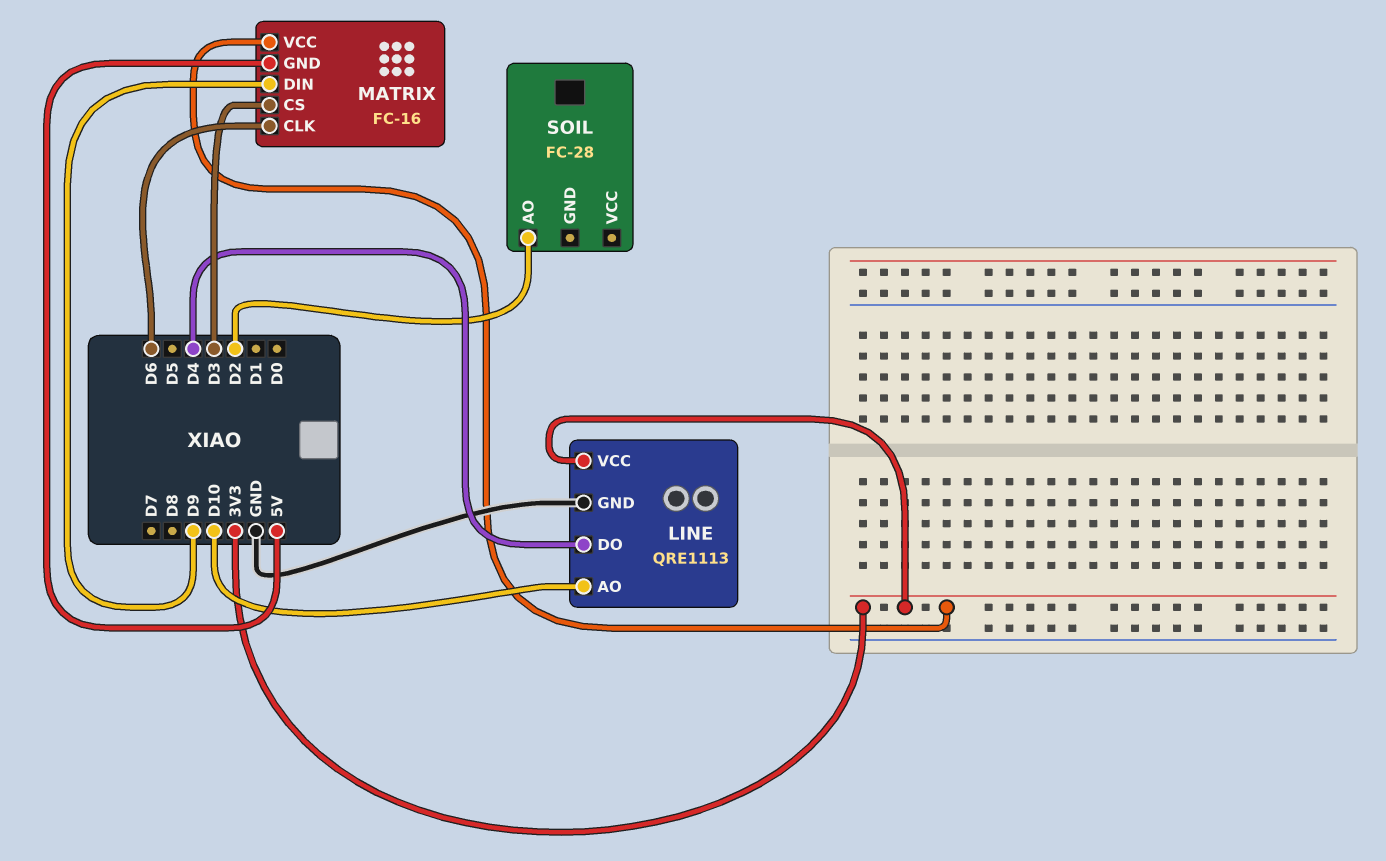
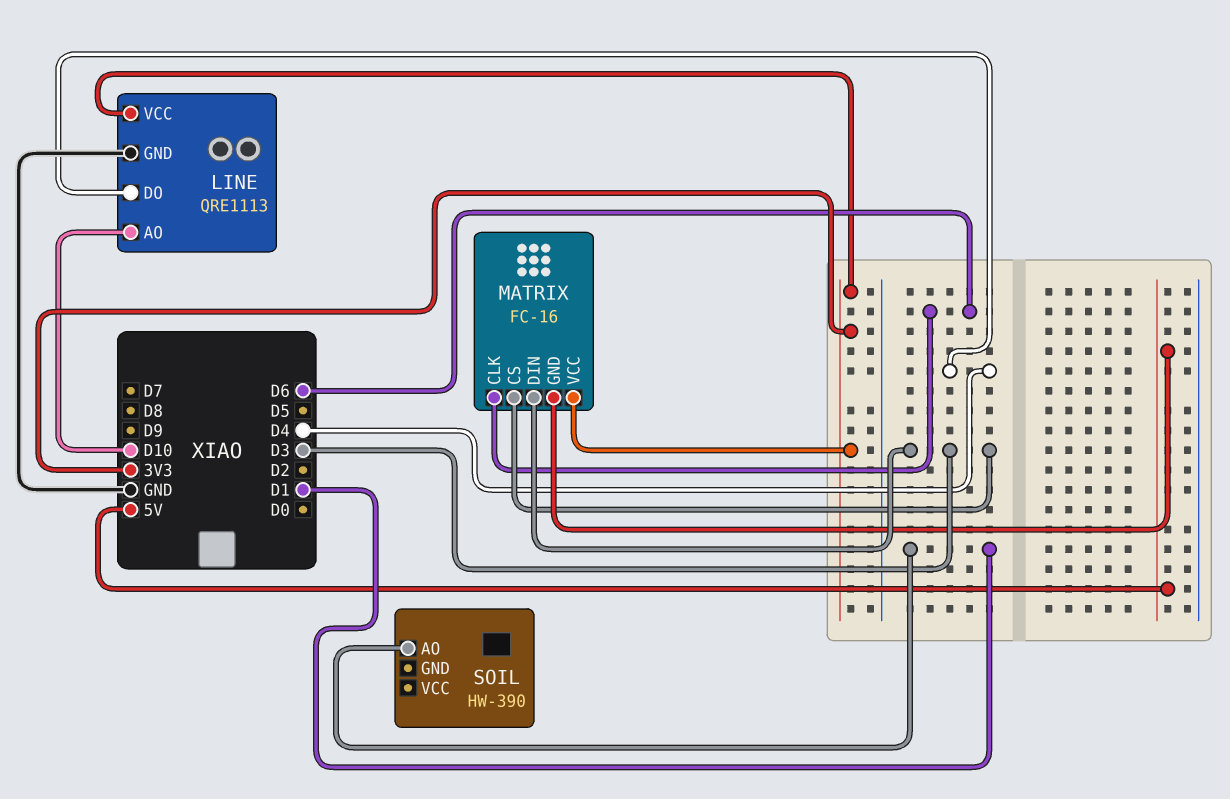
MATRIX pin DIN: D9 -> D3
SOIL: FC-28 -> HW-390
SOIL pin AO: D2 -> D1

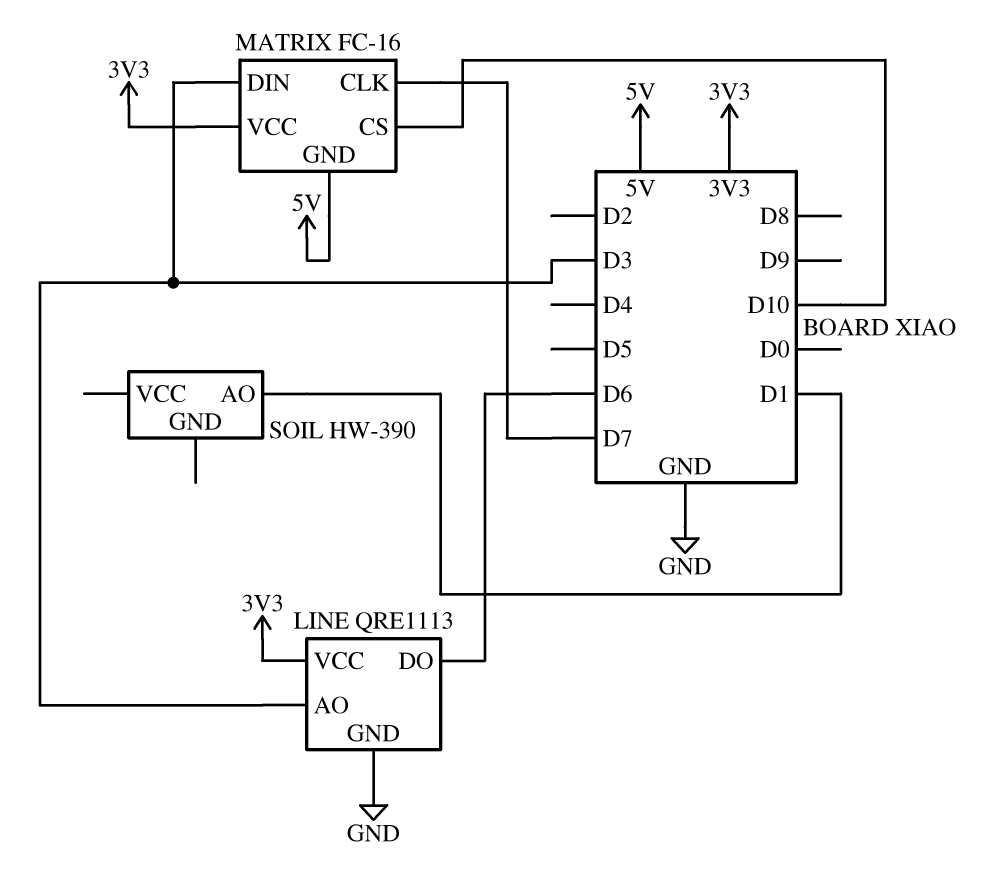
LINE pin AO: D10 -> D3
LINE pin DO: D4 -> D6
MATRIX pin CLK: D6 -> D7
MATRIX pin CS: D3 -> D10

